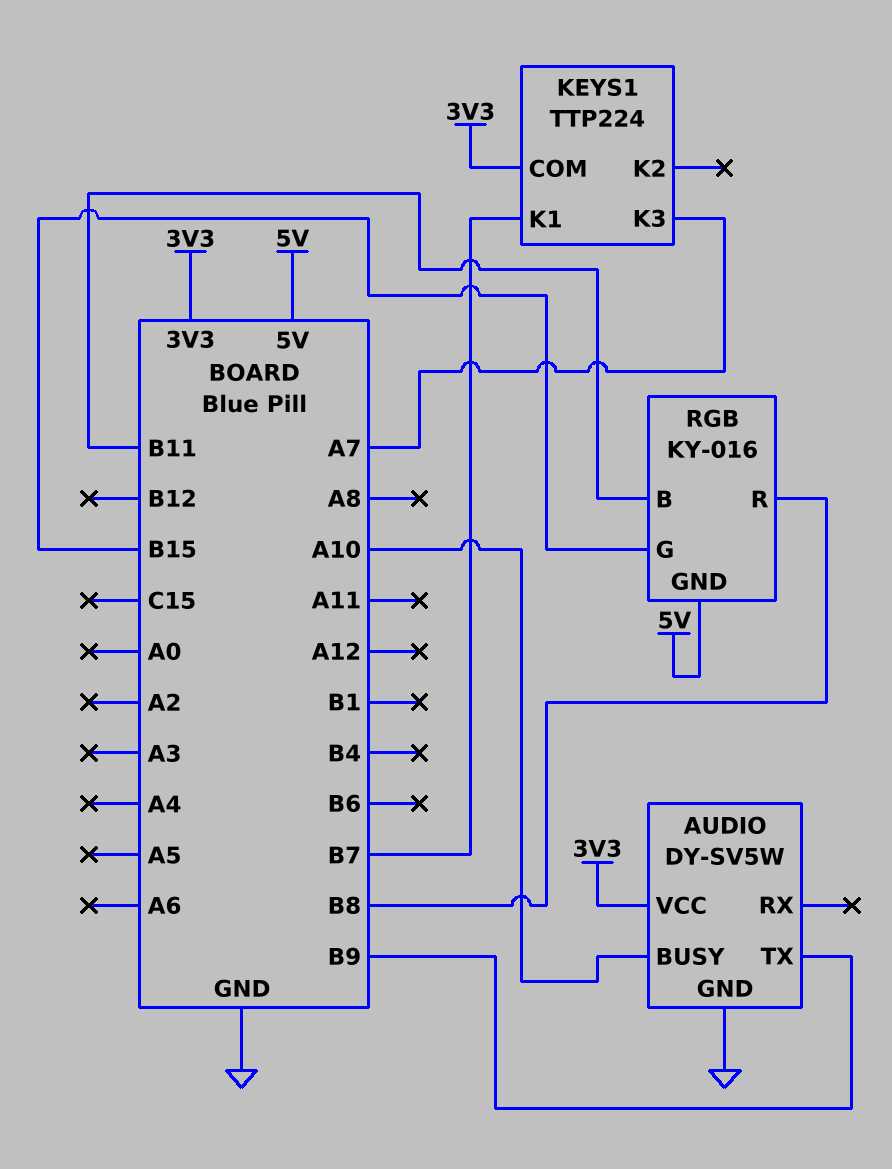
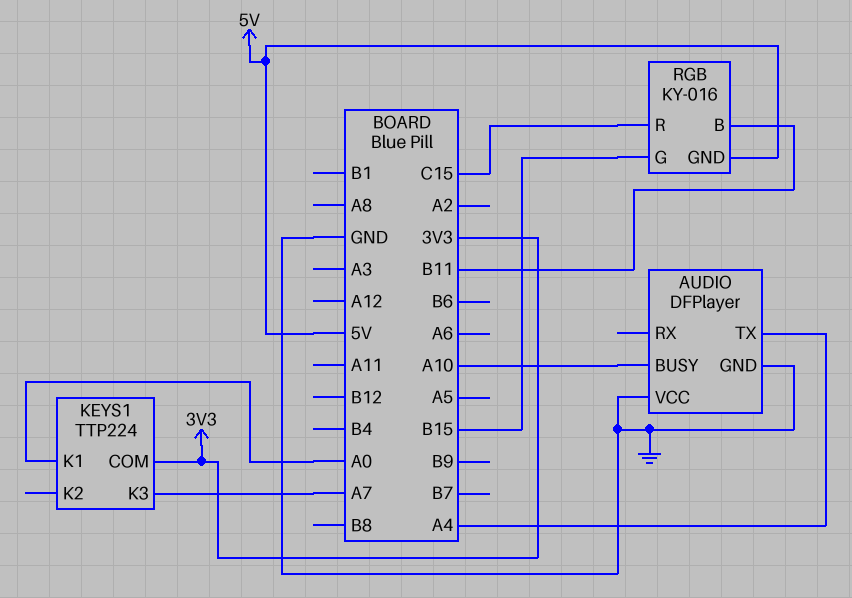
AUDIO: DY-SV5W -> DFPlayer
AUDIO pin TX: B9 -> A4
AUDIO pin VCC: 3V3 -> GND
KEYS1 pin K1: B7 -> A0
RGB pin R: B8 -> C15

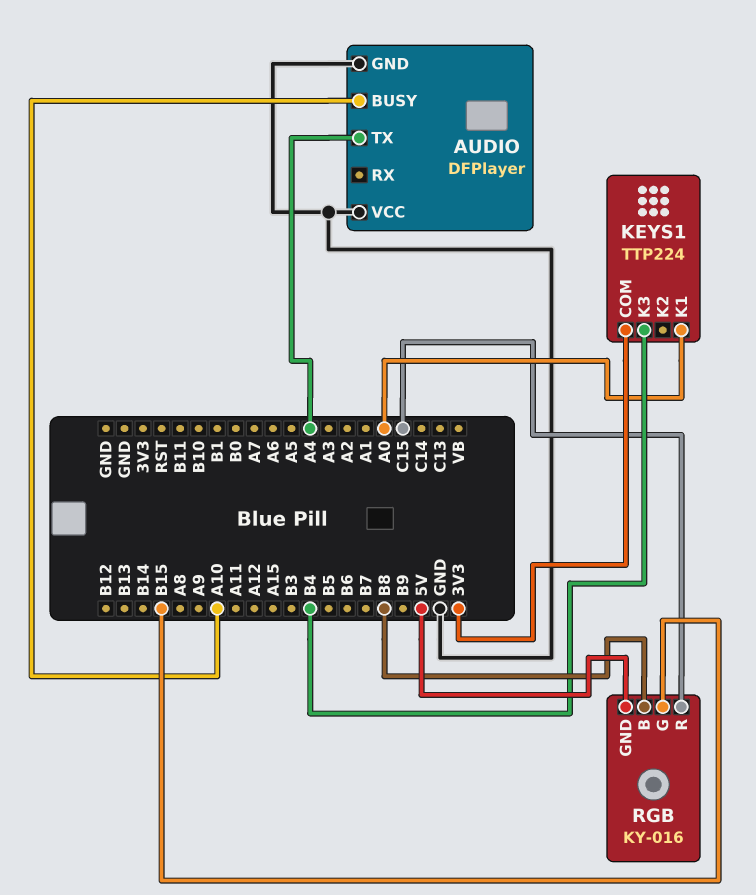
KEYS1 pin K3: A7 -> B4
RGB pin B: B11 -> B8

